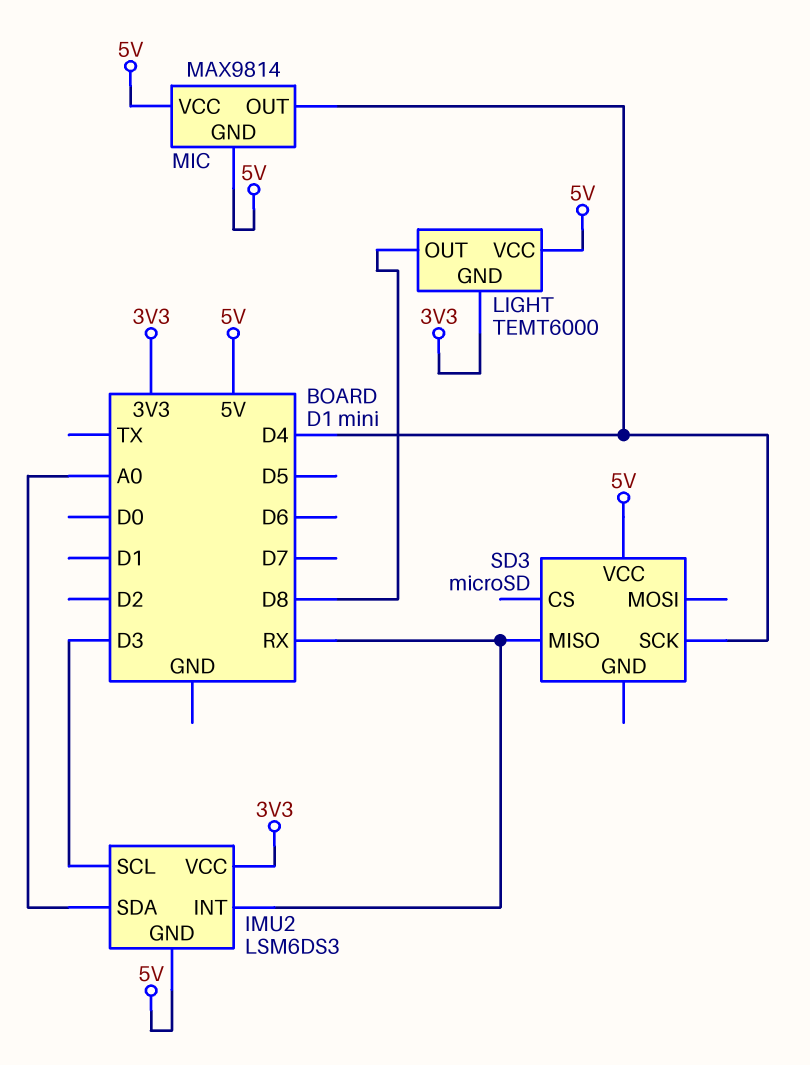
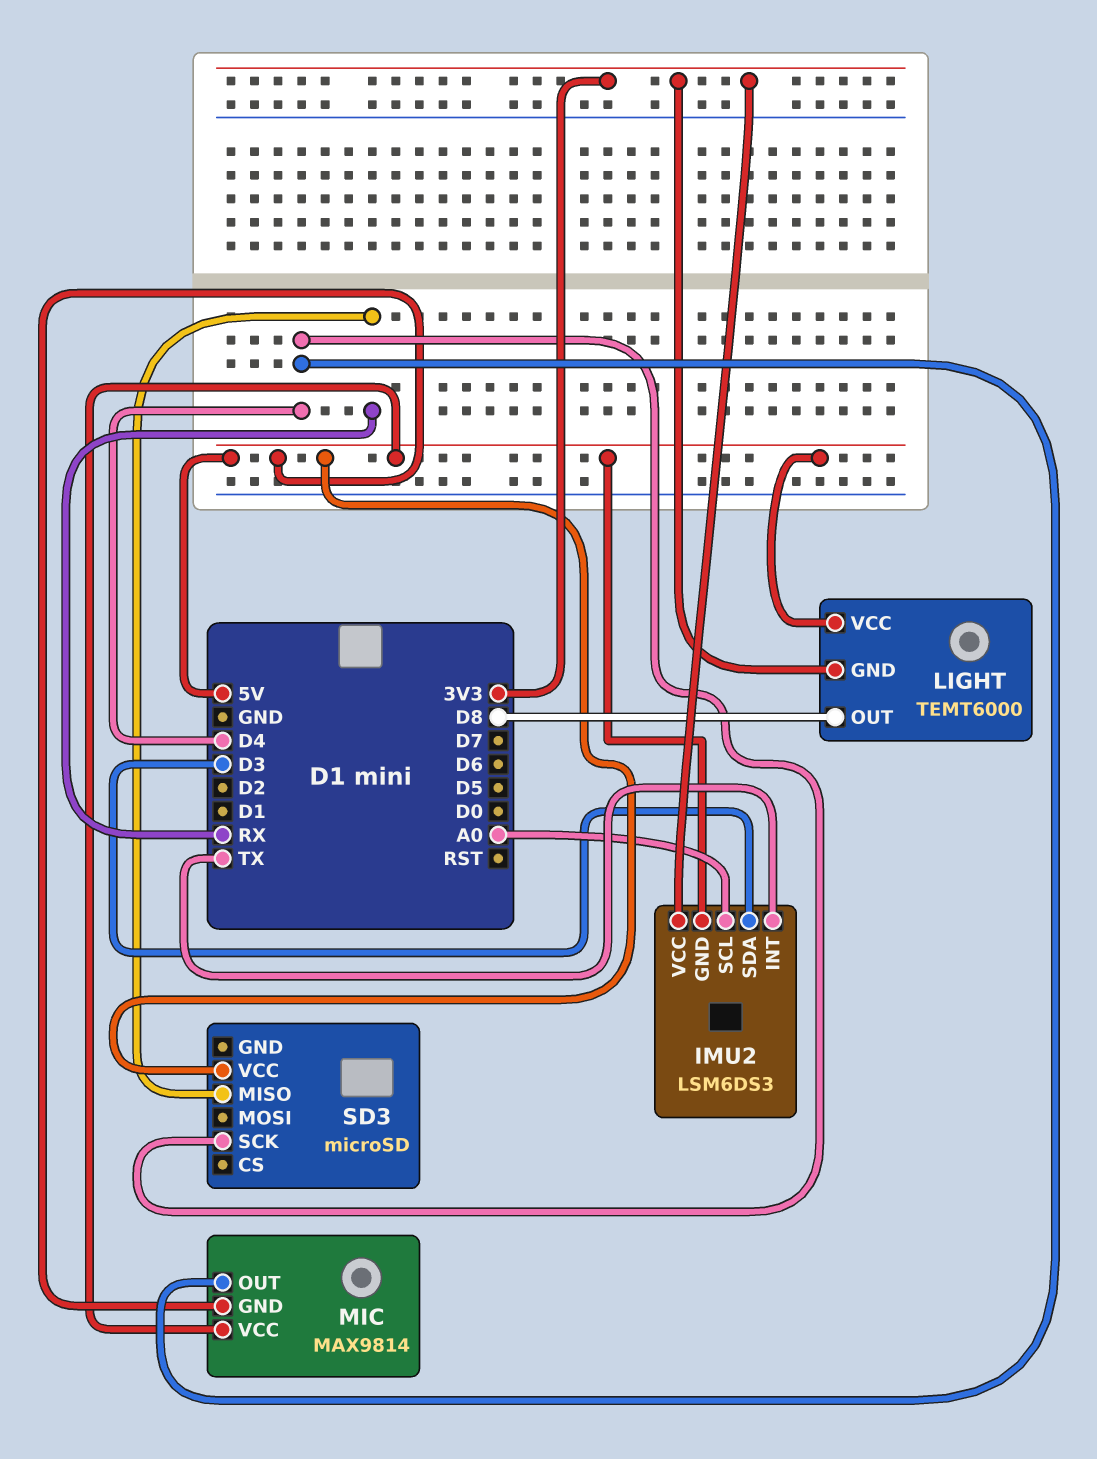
IMU2 pin INT: RX -> TX
IMU2 pin SCL: D3 -> A0
IMU2 pin SDA: A0 -> D3

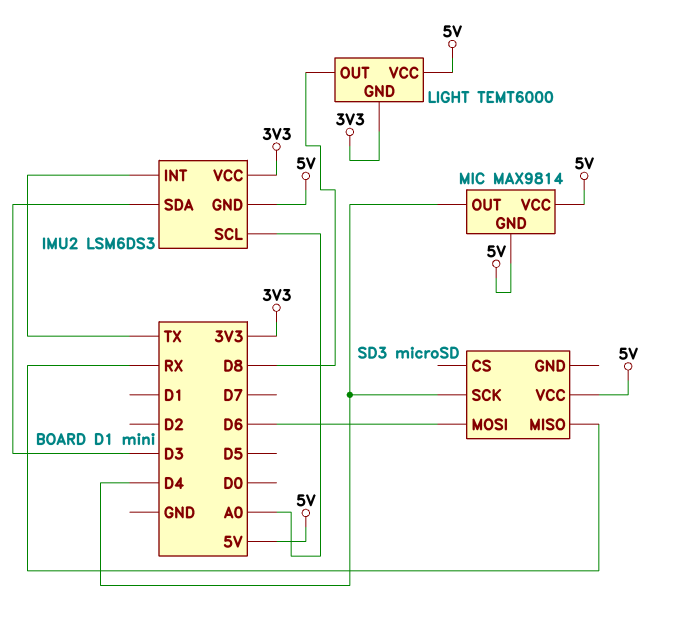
SD3 pin MOSI: none -> D6

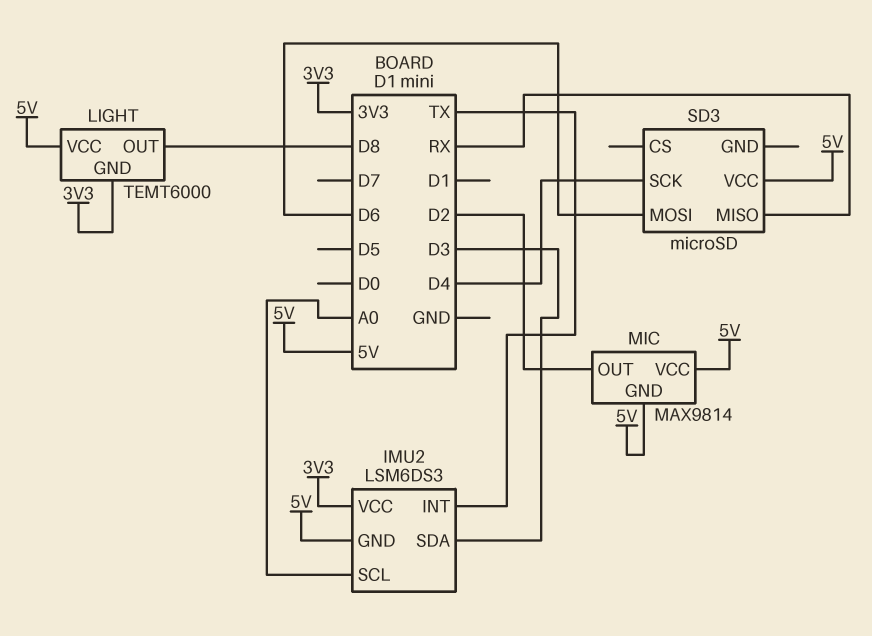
MIC pin OUT: D4 -> D2

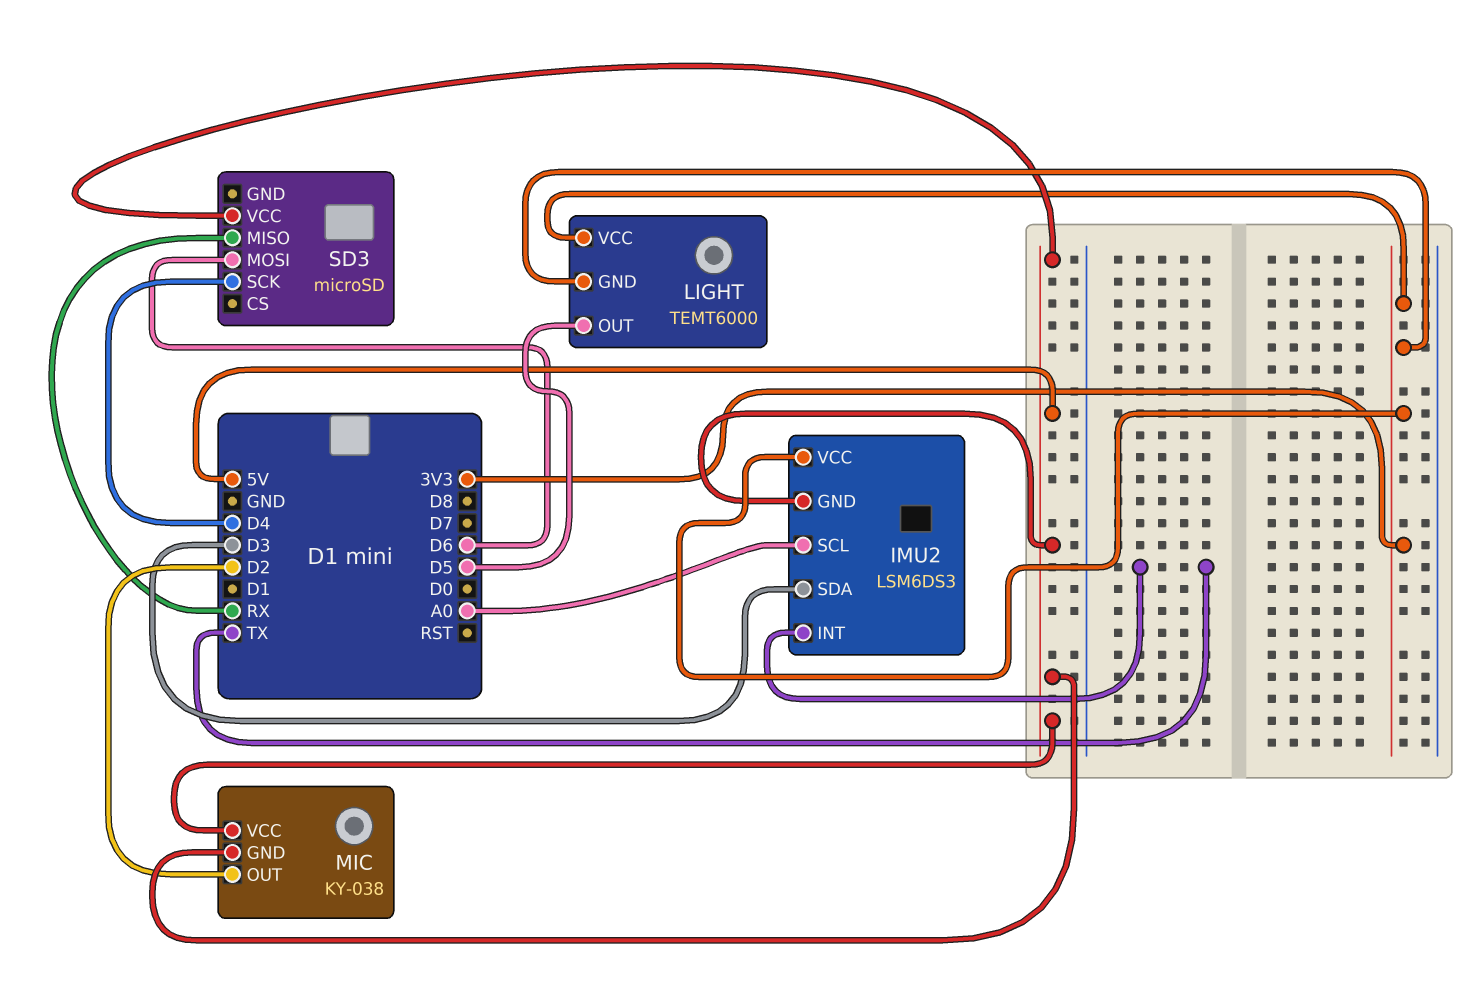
LIGHT pin OUT: D8 -> D5
LIGHT pin VCC: 5V -> 3V3
MIC: MAX9814 -> KY-038

